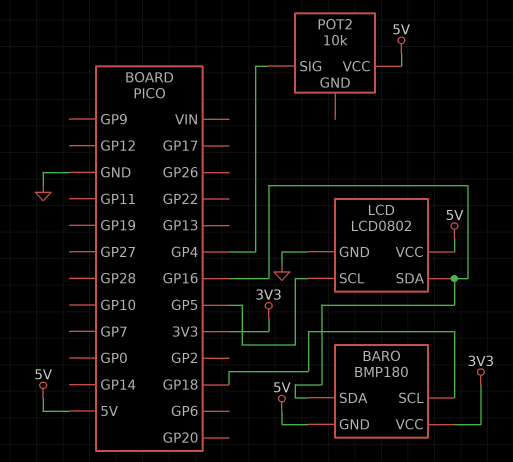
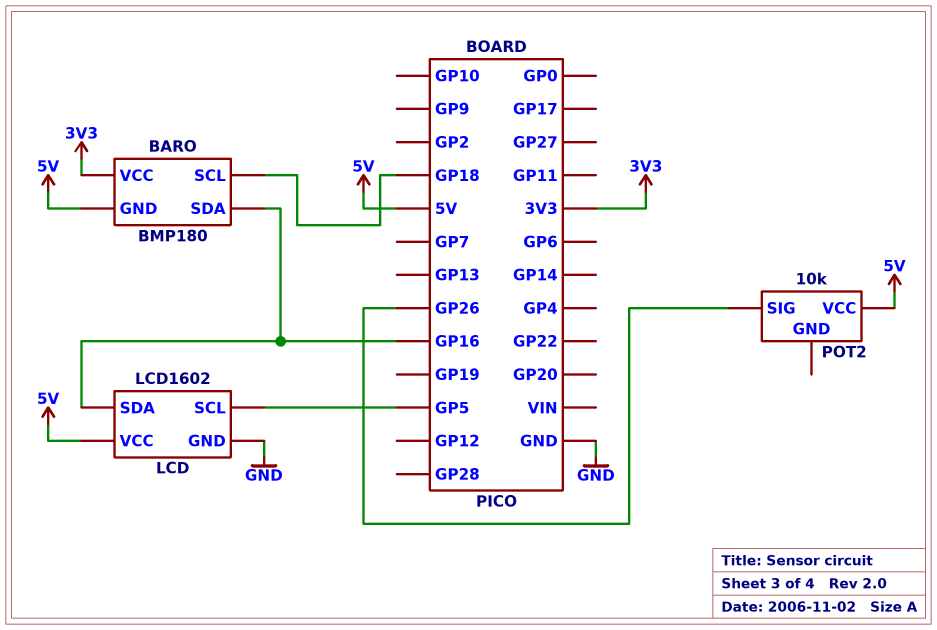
LCD: LCD0802 -> LCD1602
POT2 pin SIG: GP4 -> GP26

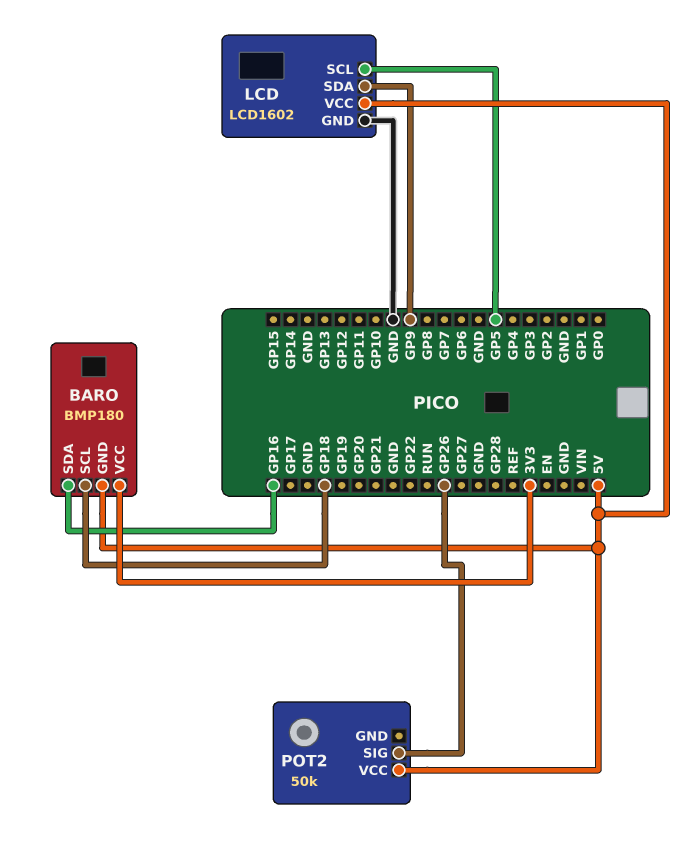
LCD pin SDA: GP16 -> GP9
POT2: 10k -> 50k

